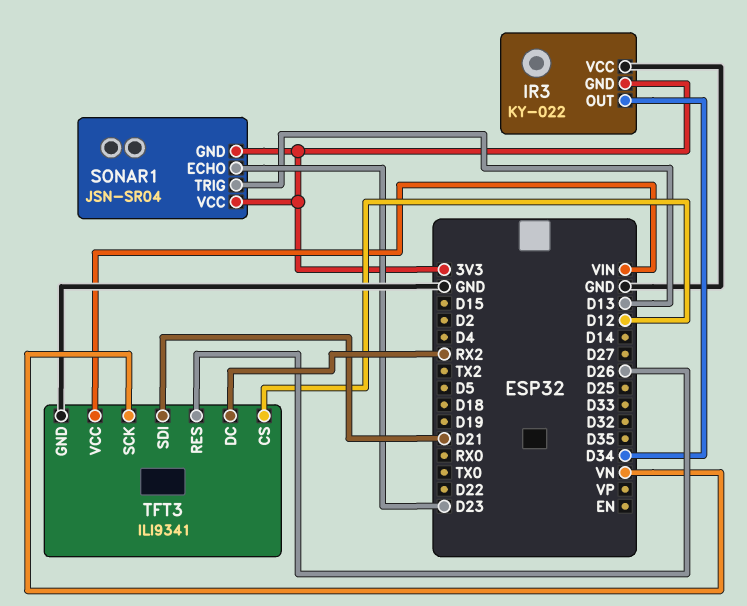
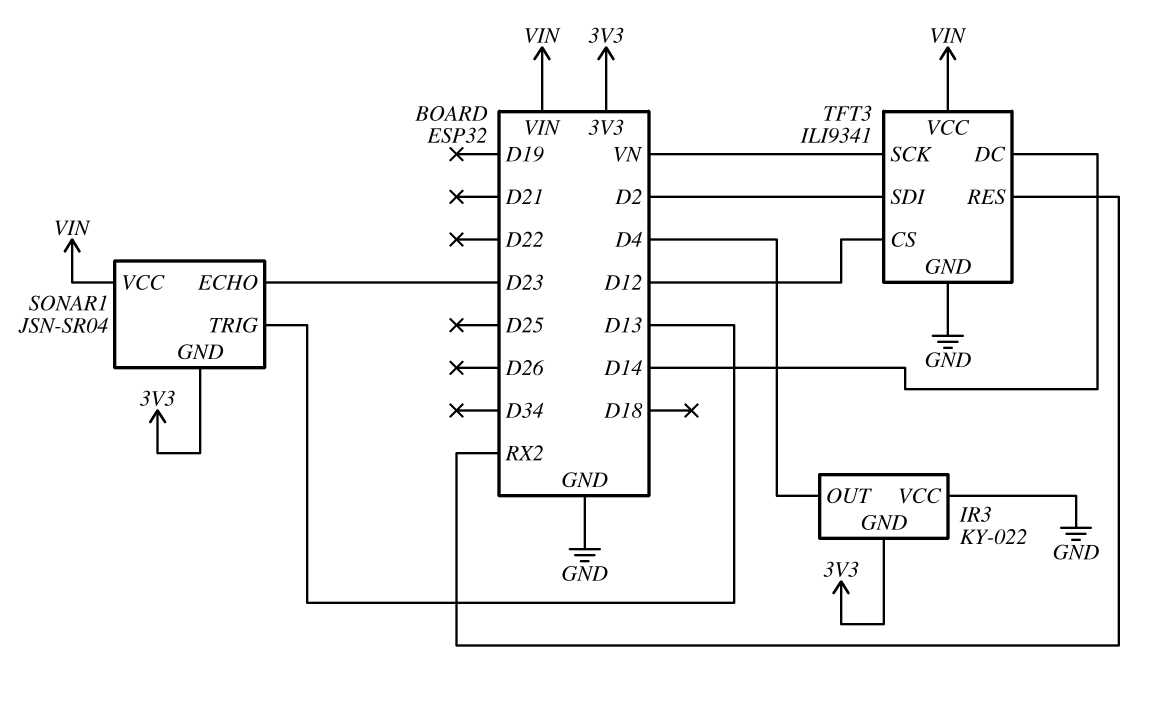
IR3 pin OUT: D34 -> D4
SONAR1 pin VCC: 3V3 -> VIN
TFT3 pin DC: RX2 -> D14
TFT3 pin RES: D26 -> RX2
TFT3 pin SDI: D21 -> D2

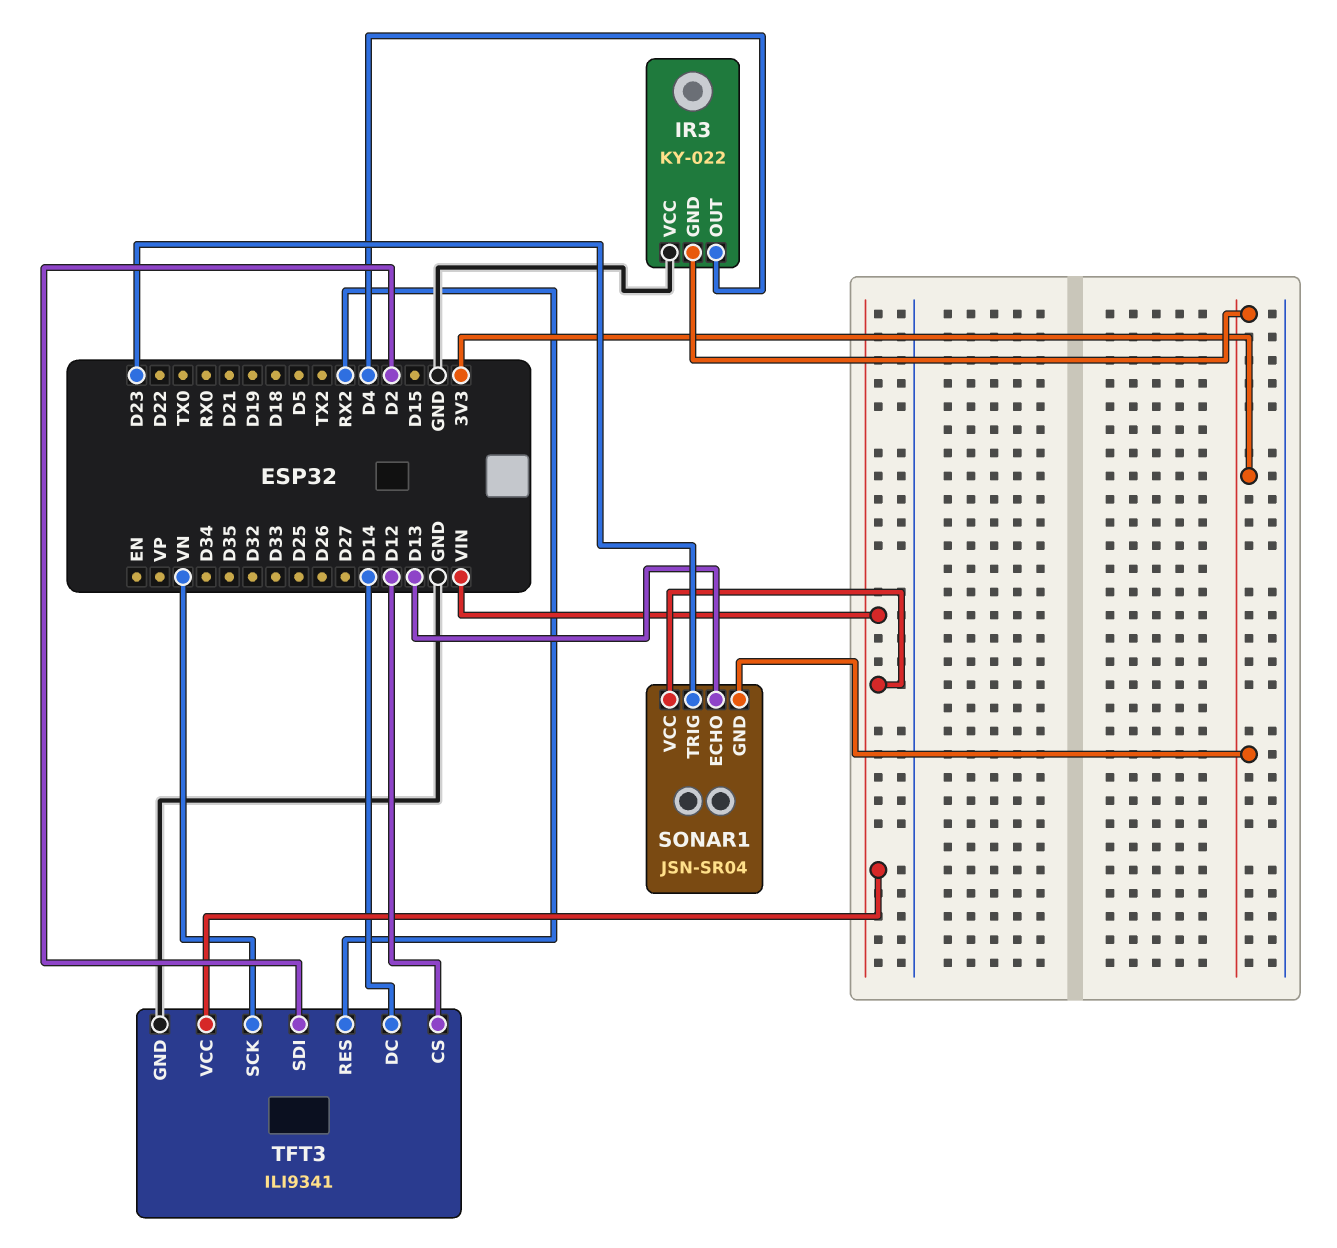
SONAR1 pin ECHO: D23 -> D13
SONAR1 pin TRIG: D13 -> D23

